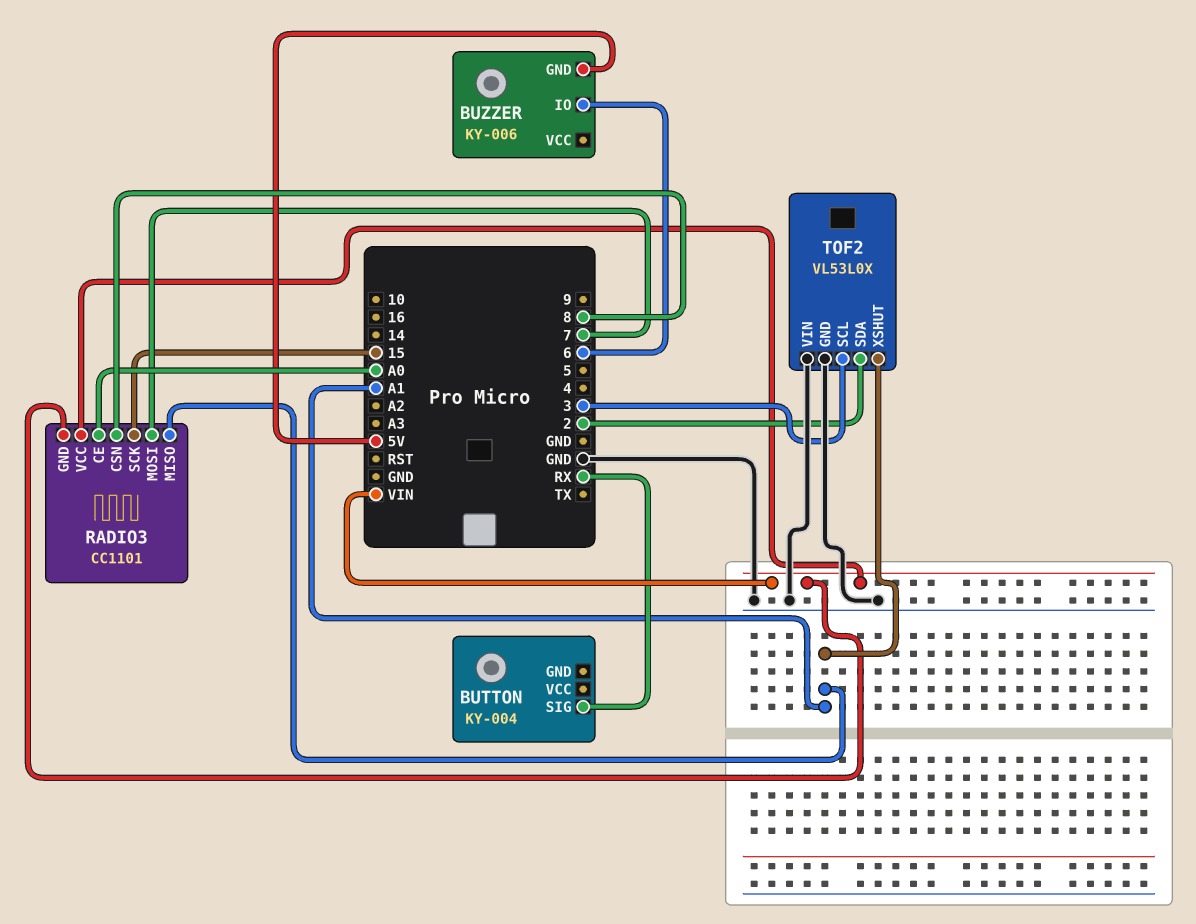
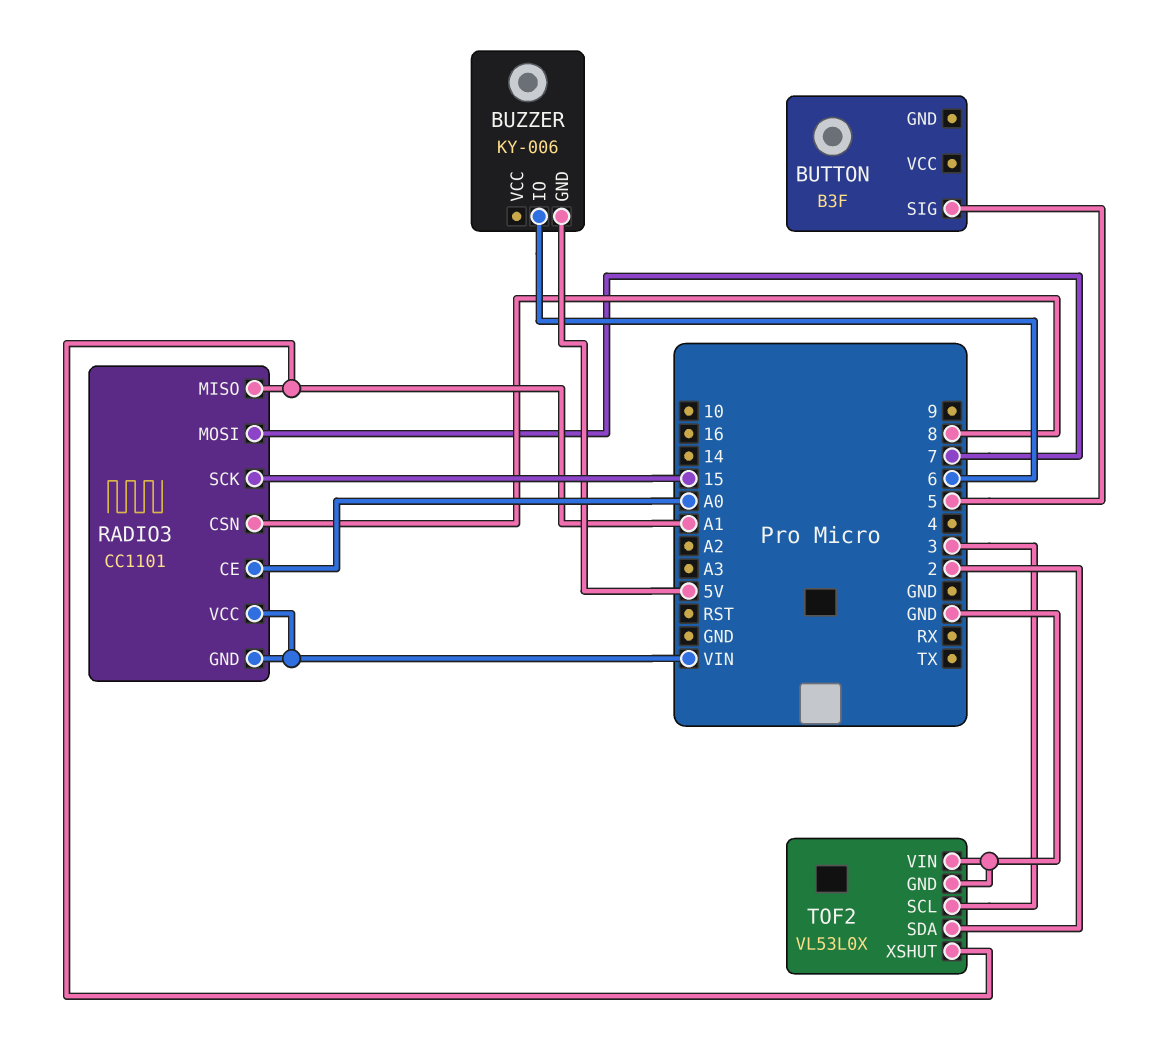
BUTTON: KY-004 -> B3F
BUTTON pin SIG: RX -> 5

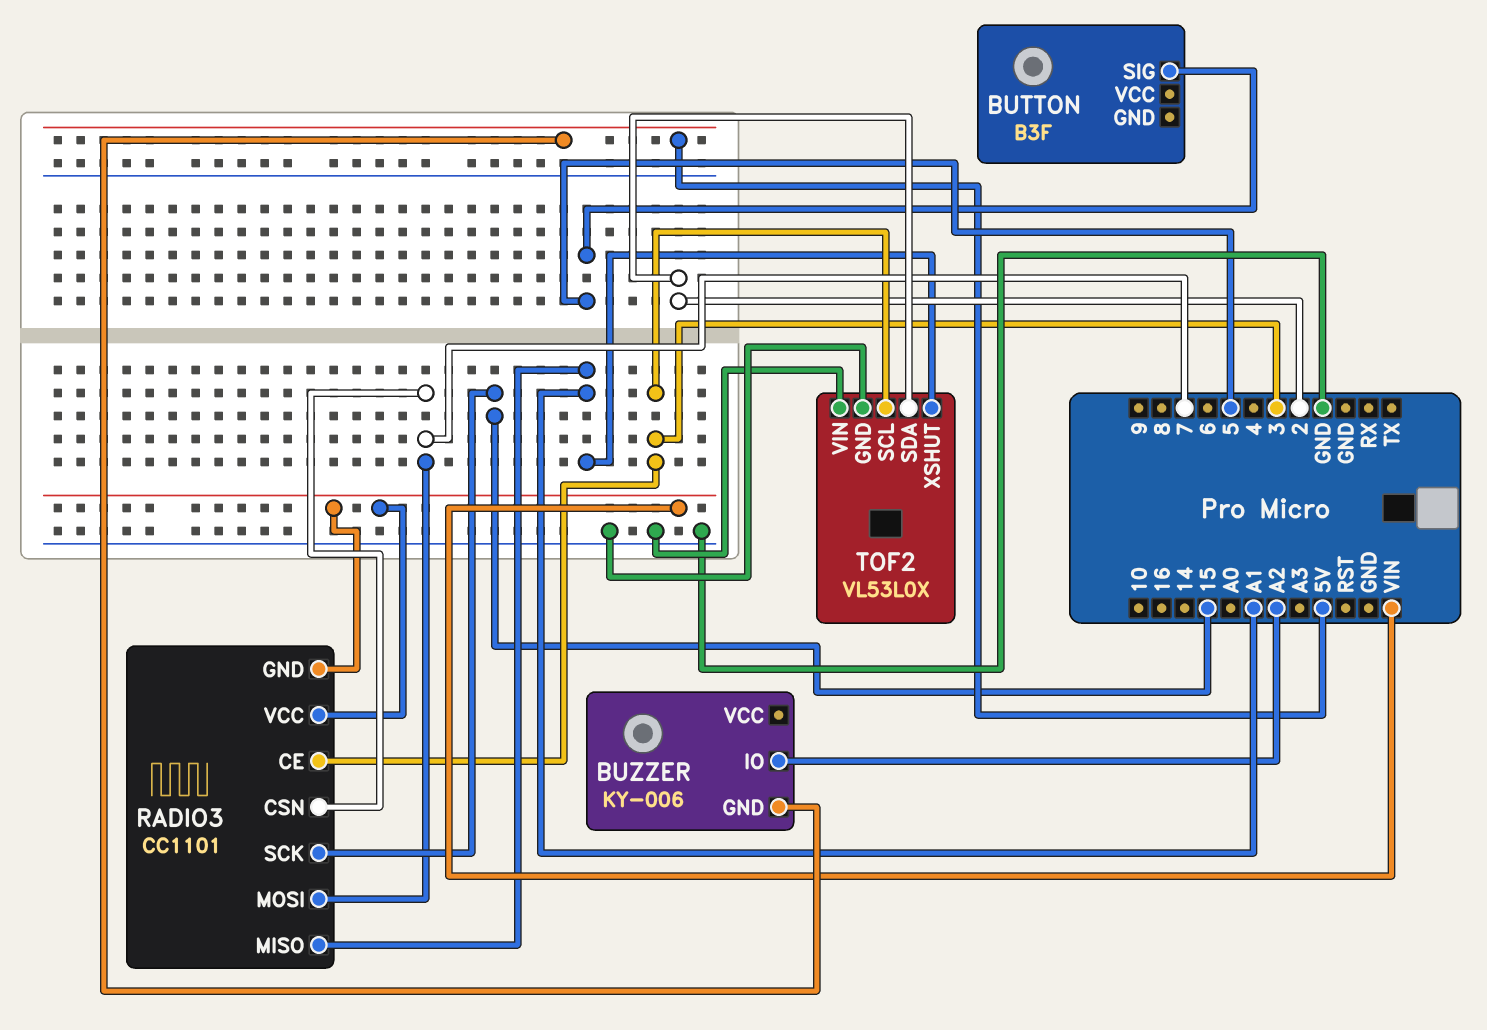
BUZZER pin IO: 6 -> A2
RADIO3 pin CE: A0 -> 3
RADIO3 pin CSN: 8 -> 7

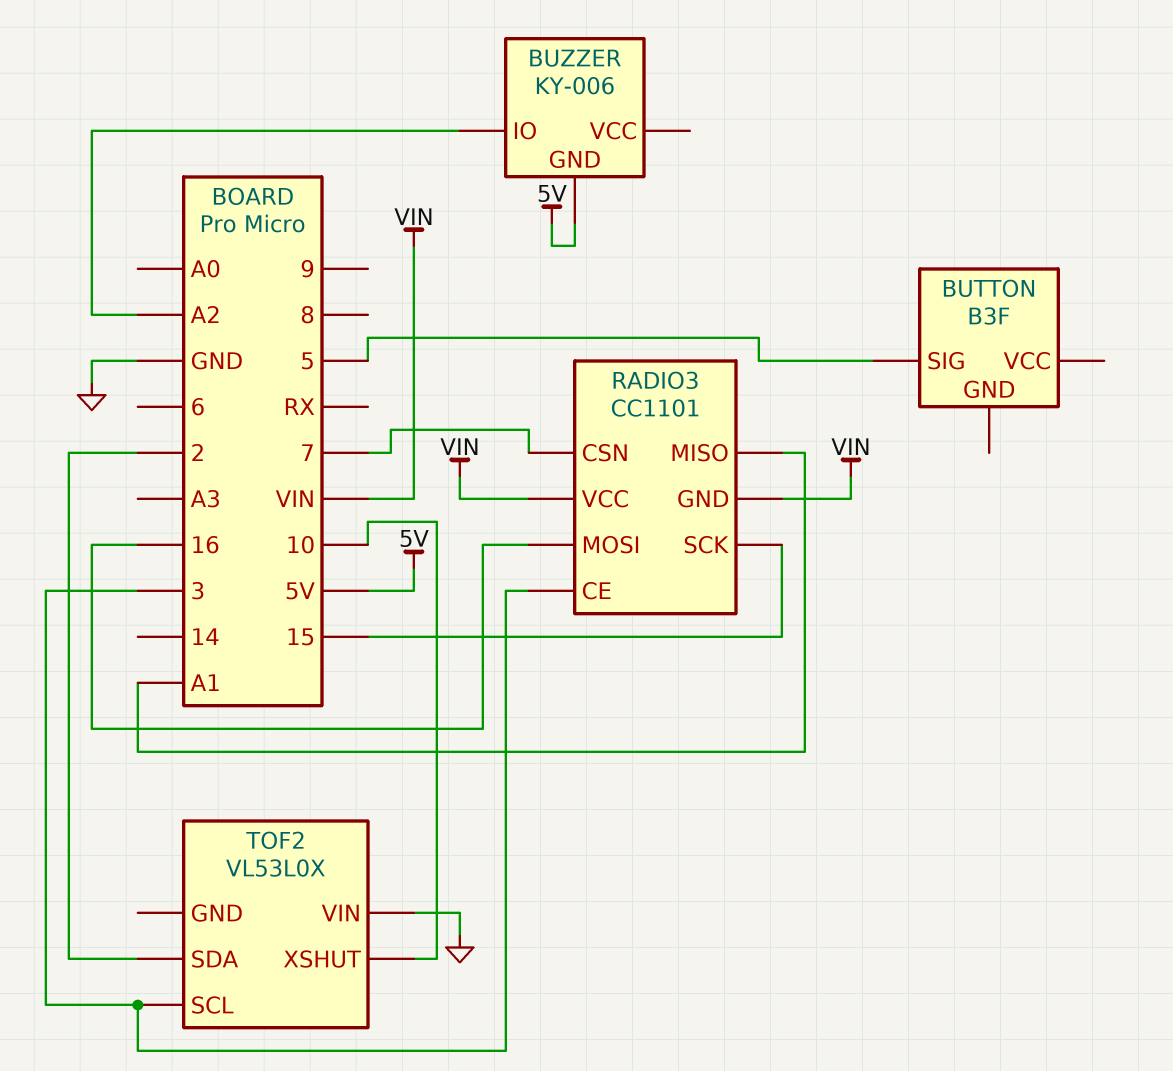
RADIO3 pin MOSI: 7 -> 16
TOF2 pin GND: GND -> none
TOF2 pin XSHUT: A1 -> 10

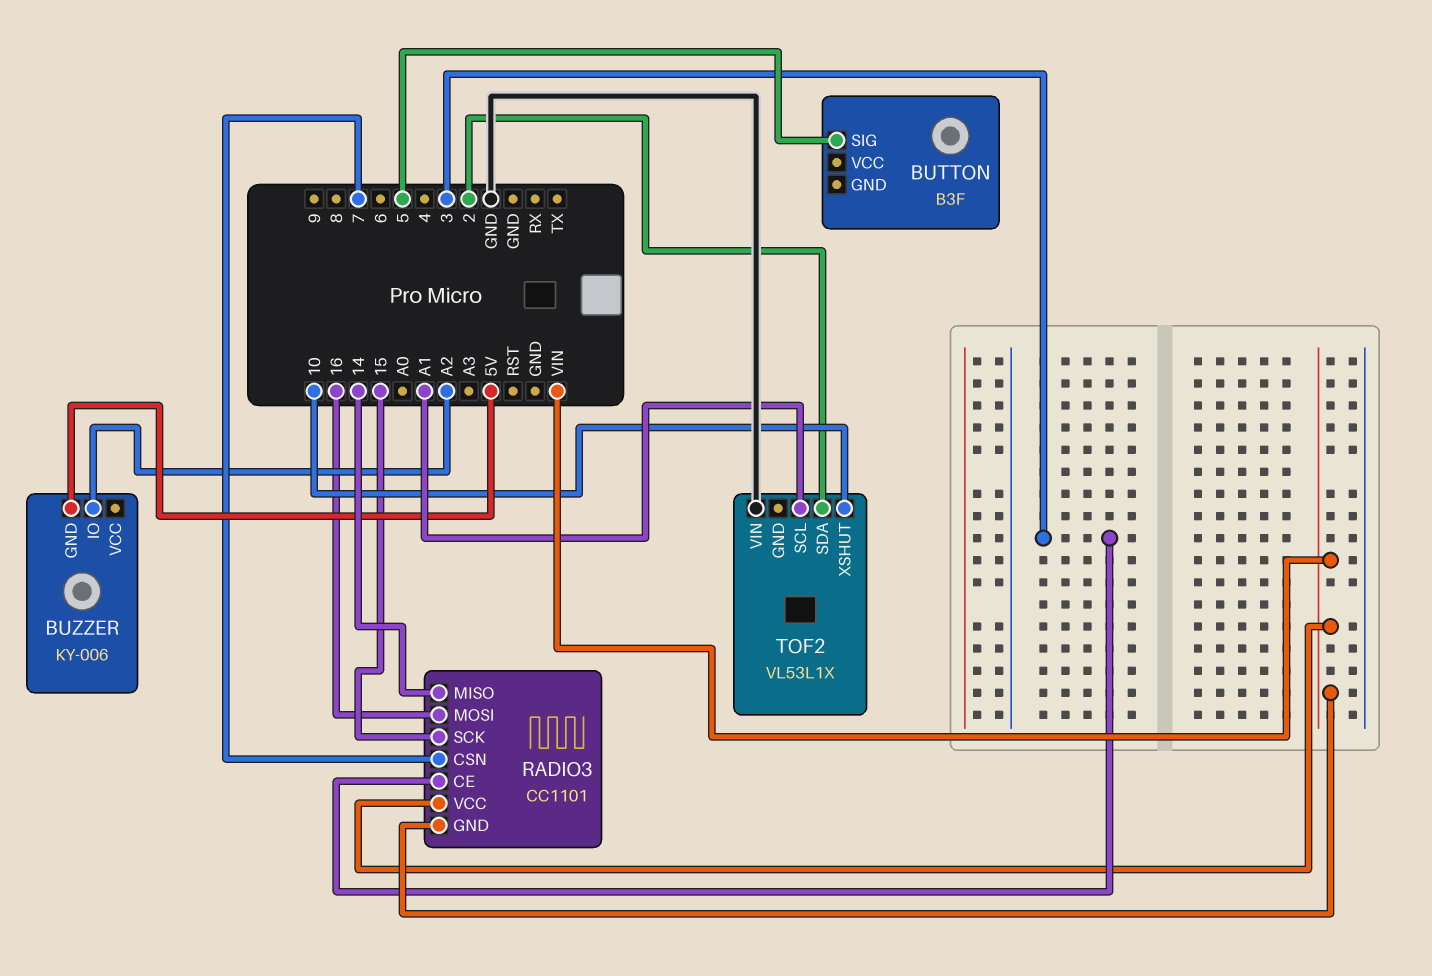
RADIO3 pin MISO: A1 -> 14
TOF2: VL53L0X -> VL53L1X
TOF2 pin SCL: 3 -> A1

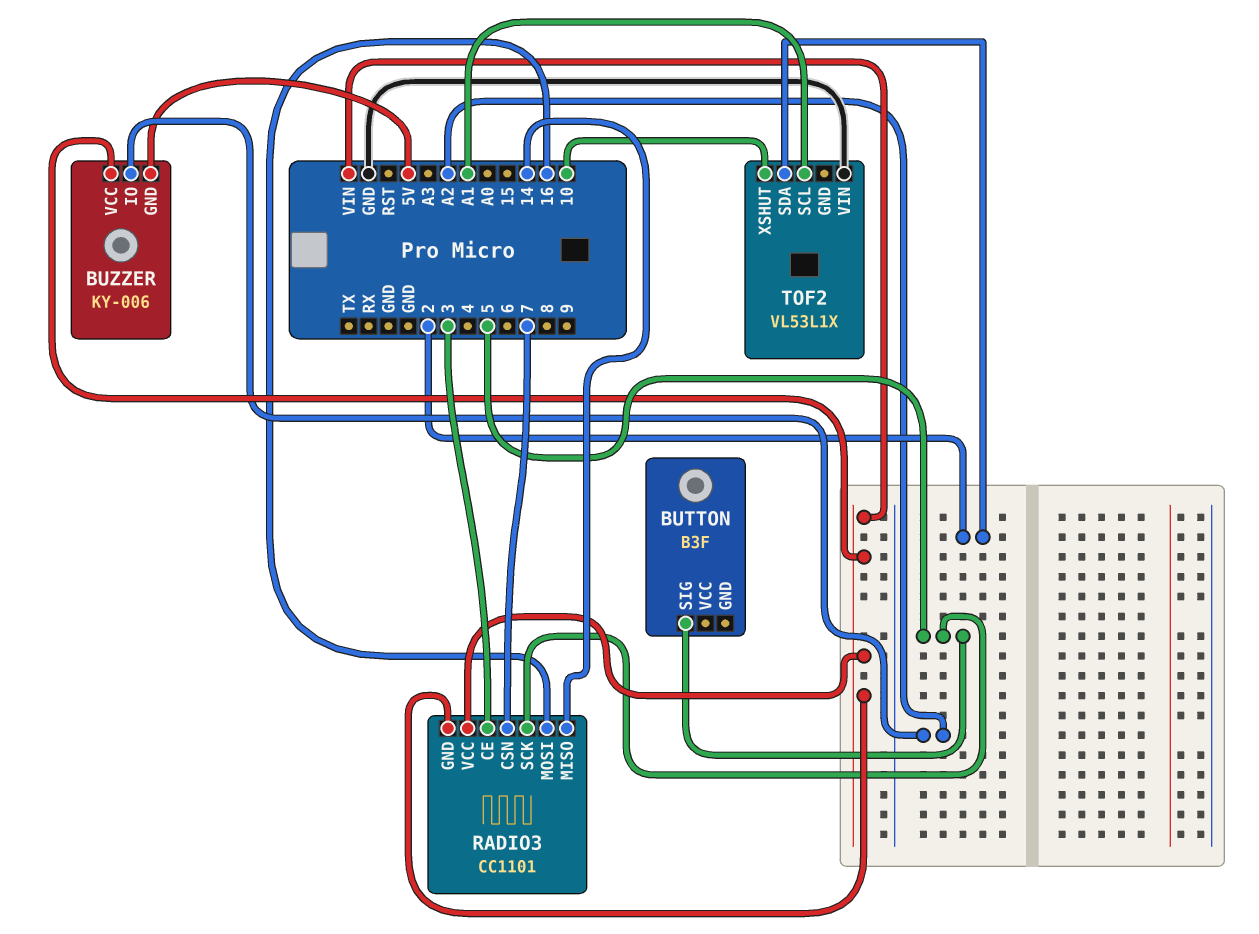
BUZZER pin VCC: none -> VIN
RADIO3 pin SCK: 15 -> 5

